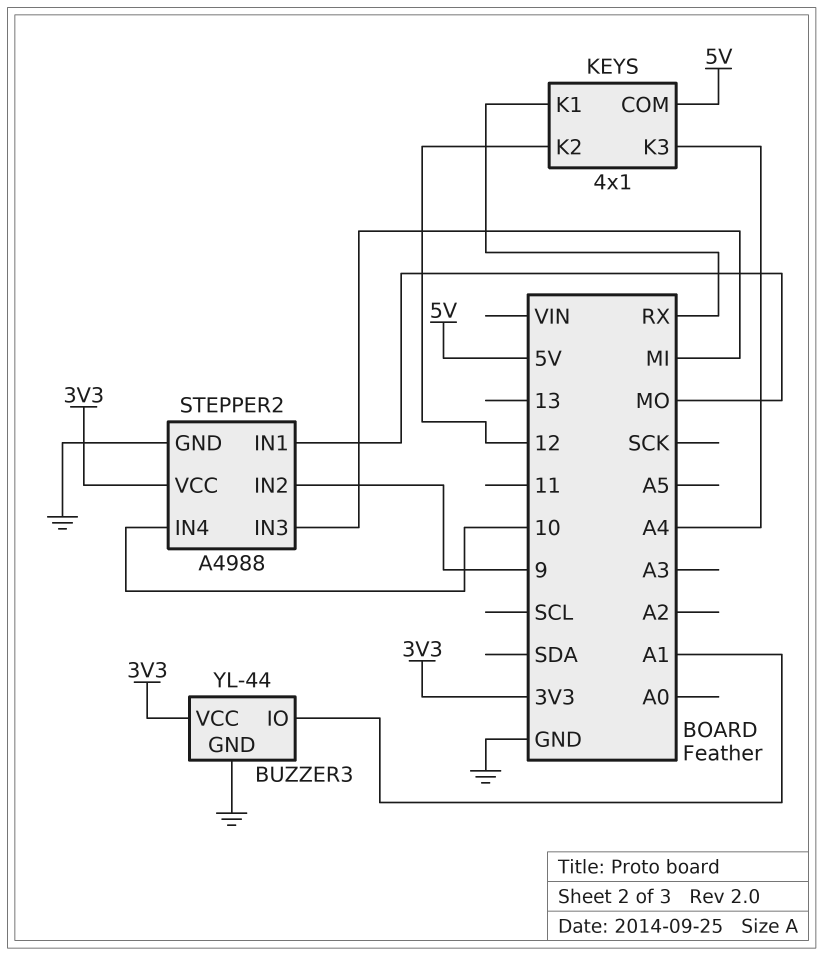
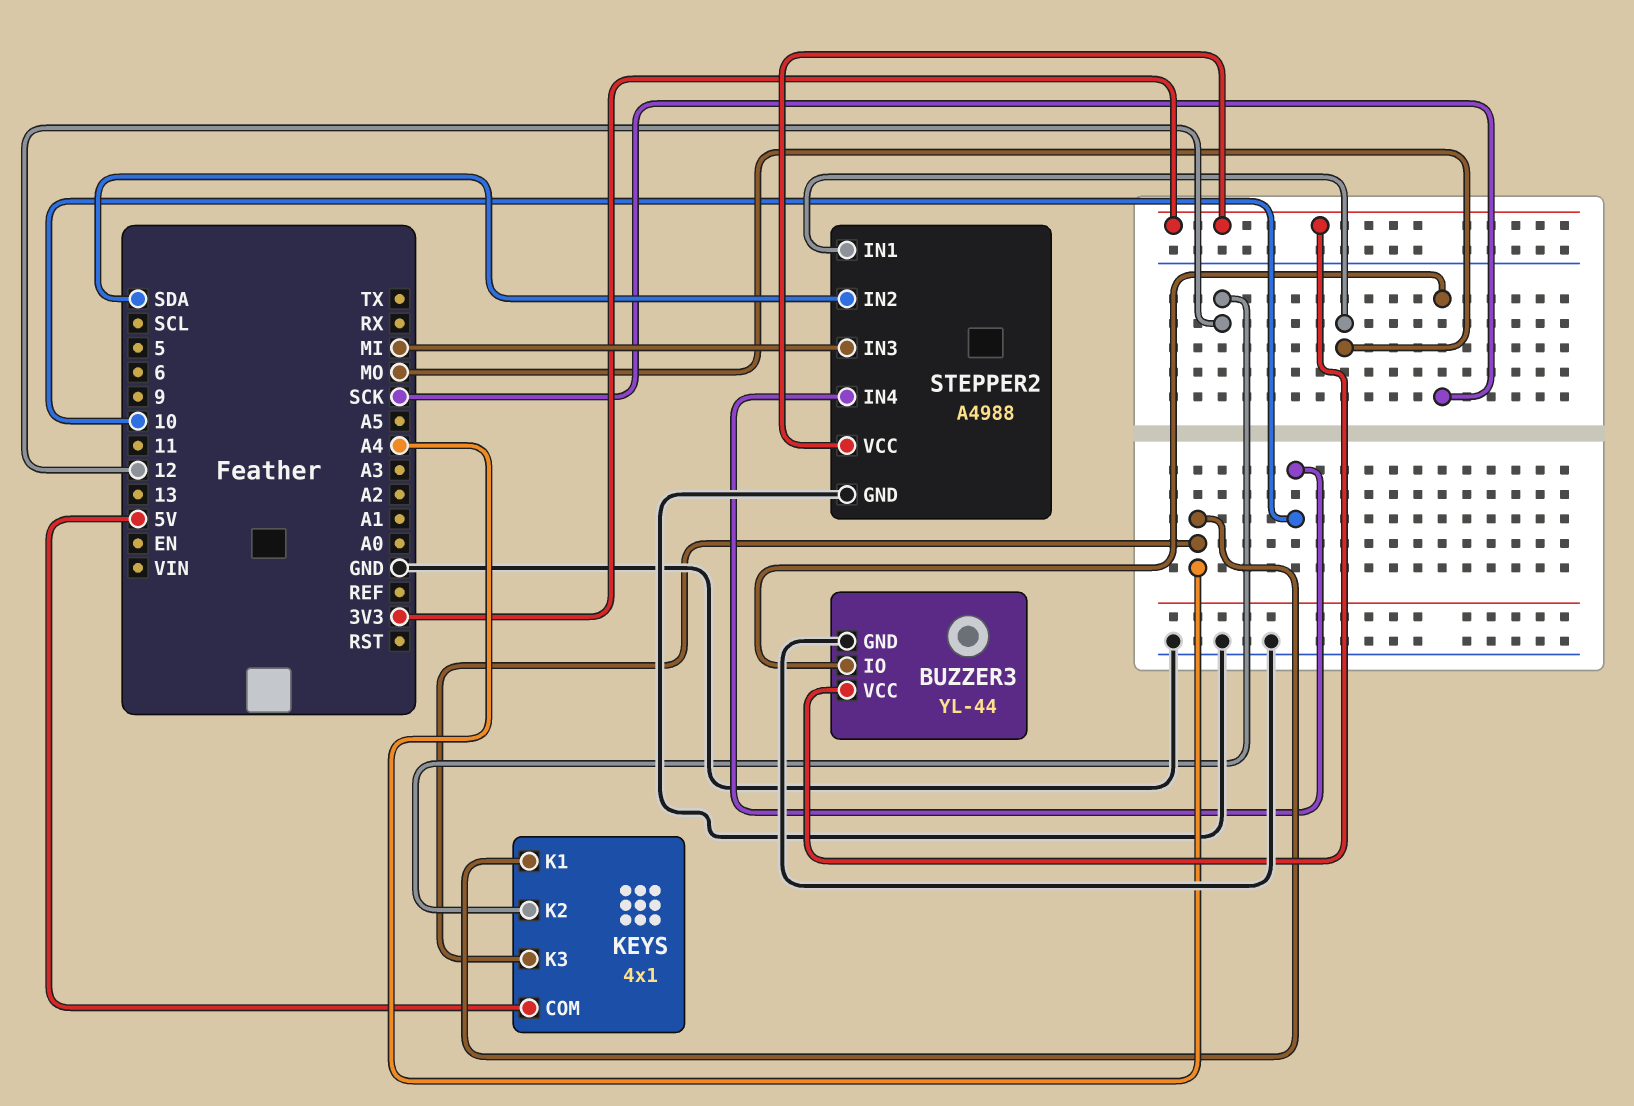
BUZZER3 pin IO: A1 -> SCK
KEYS pin K1: RX -> A4
STEPPER2 pin IN2: 9 -> SDA

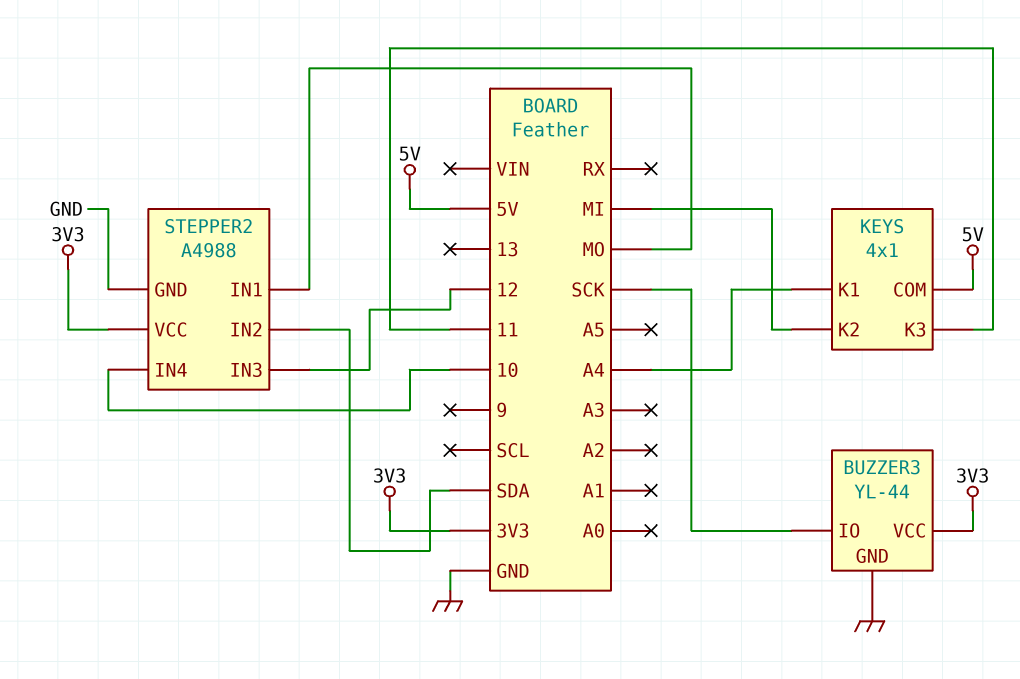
KEYS pin K2: 12 -> MI
KEYS pin K3: A4 -> 11
STEPPER2 pin IN3: MI -> 12

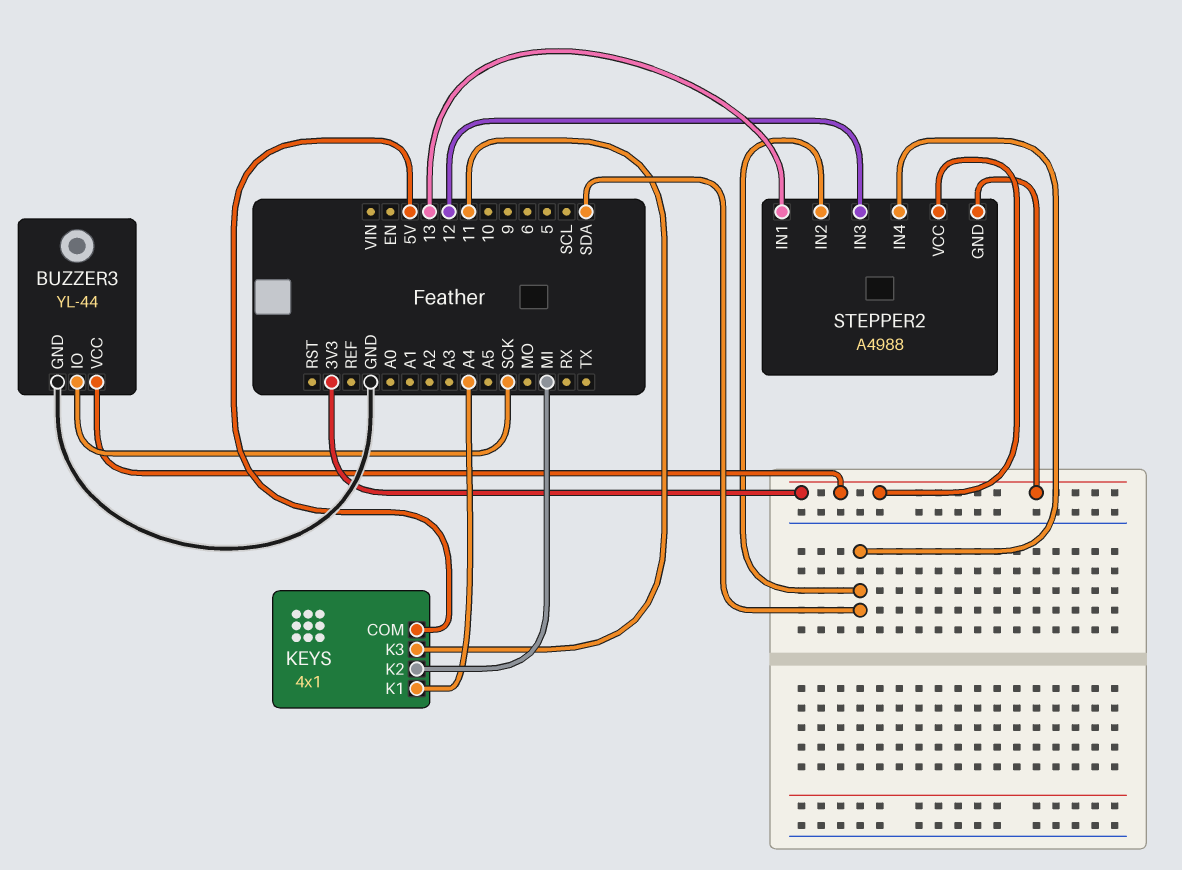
STEPPER2 pin GND: GND -> 3V3
STEPPER2 pin IN1: MO -> 13
STEPPER2 pin IN4: 10 -> SDA

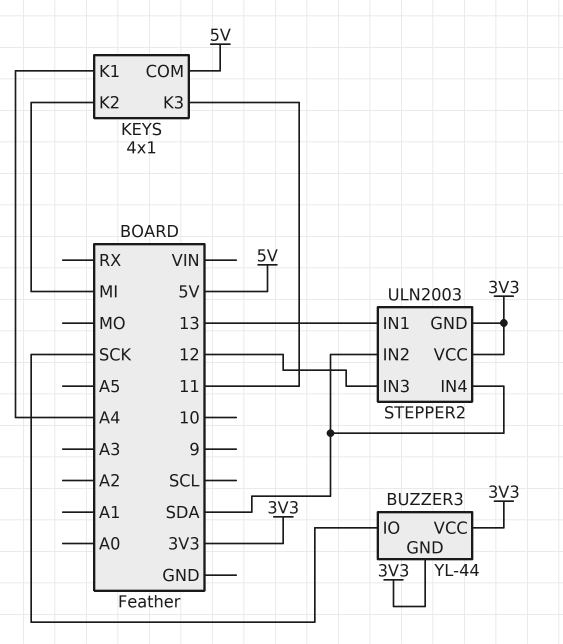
BUZZER3 pin GND: GND -> 3V3
STEPPER2: A4988 -> ULN2003

